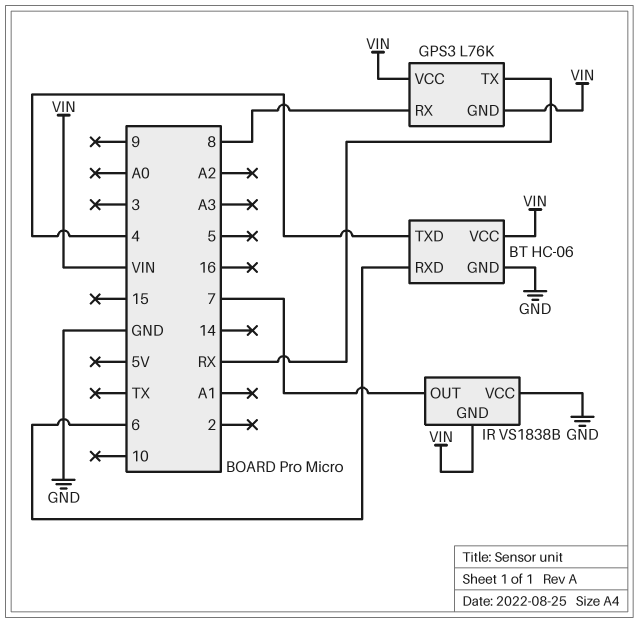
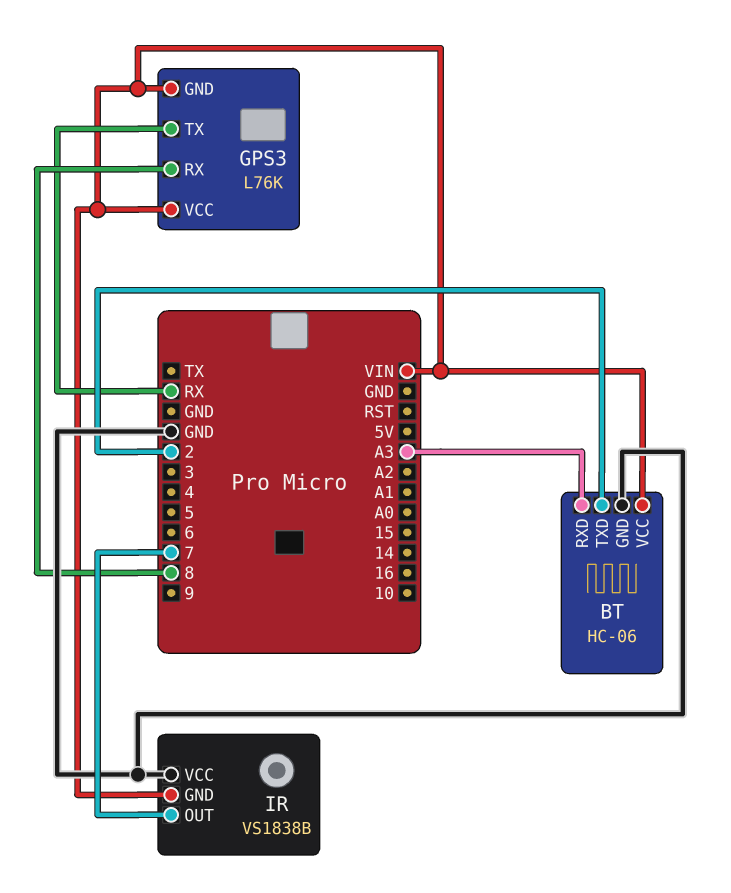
BT pin RXD: 6 -> A3
BT pin TXD: 4 -> 2

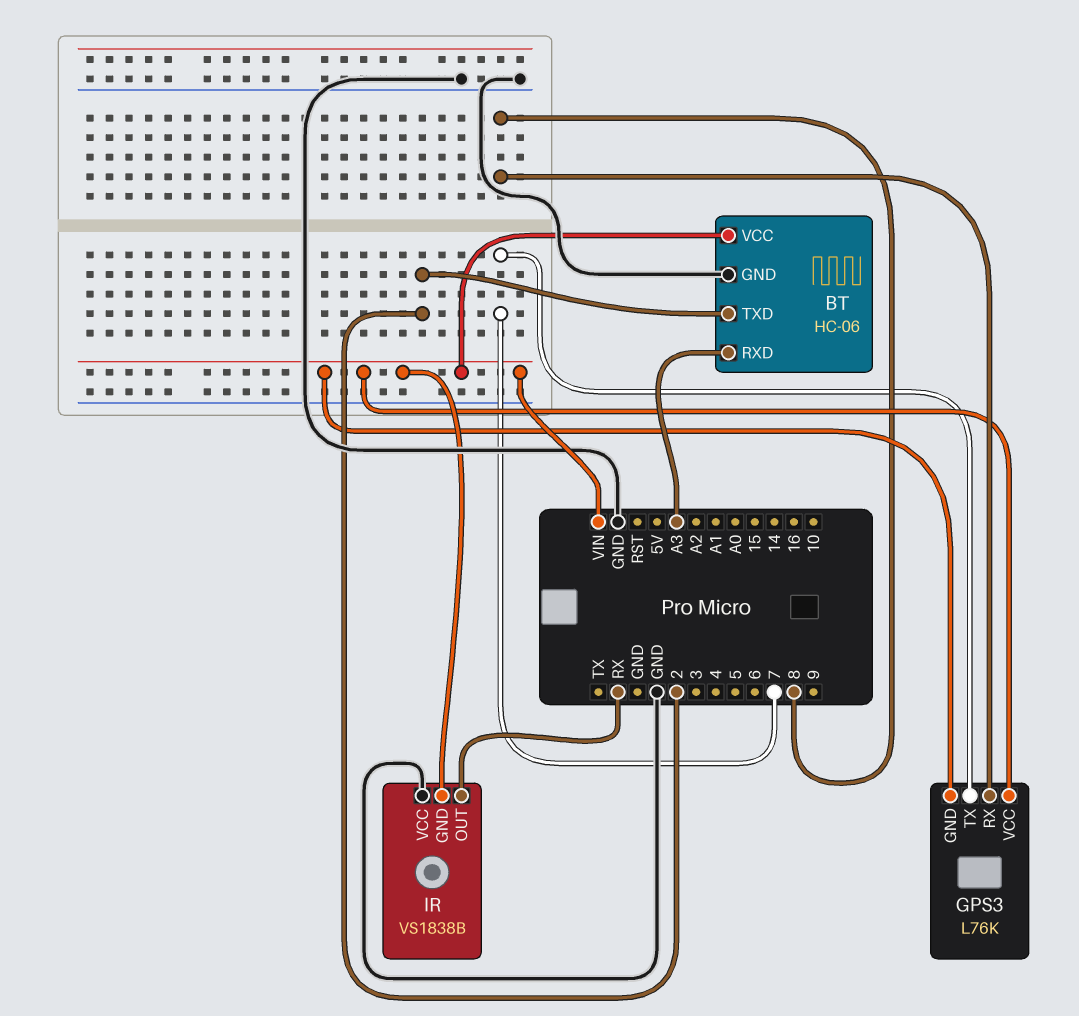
GPS3 pin TX: RX -> 7
IR pin OUT: 7 -> RX

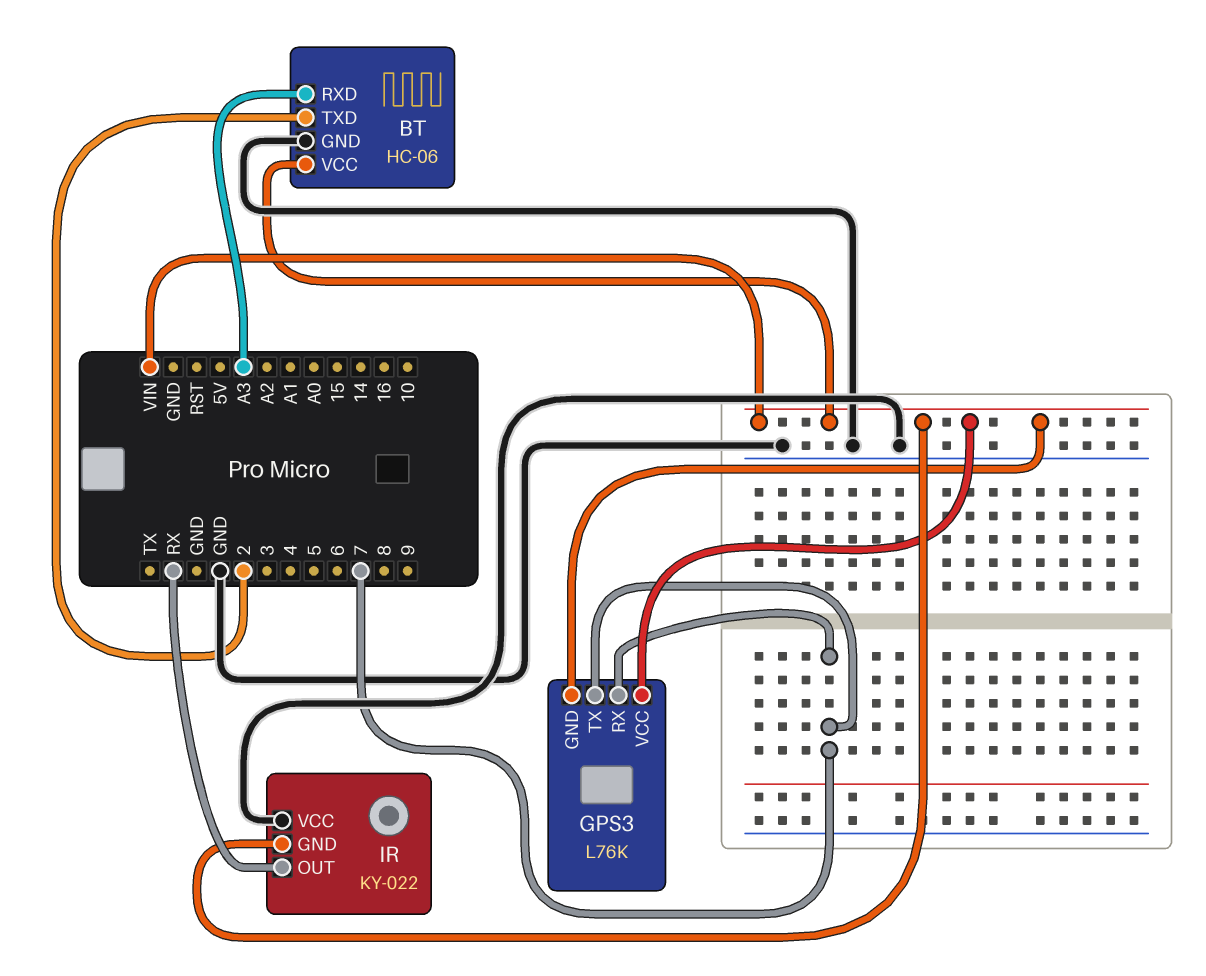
GPS3 pin RX: 8 -> 7
IR: VS1838B -> KY-022

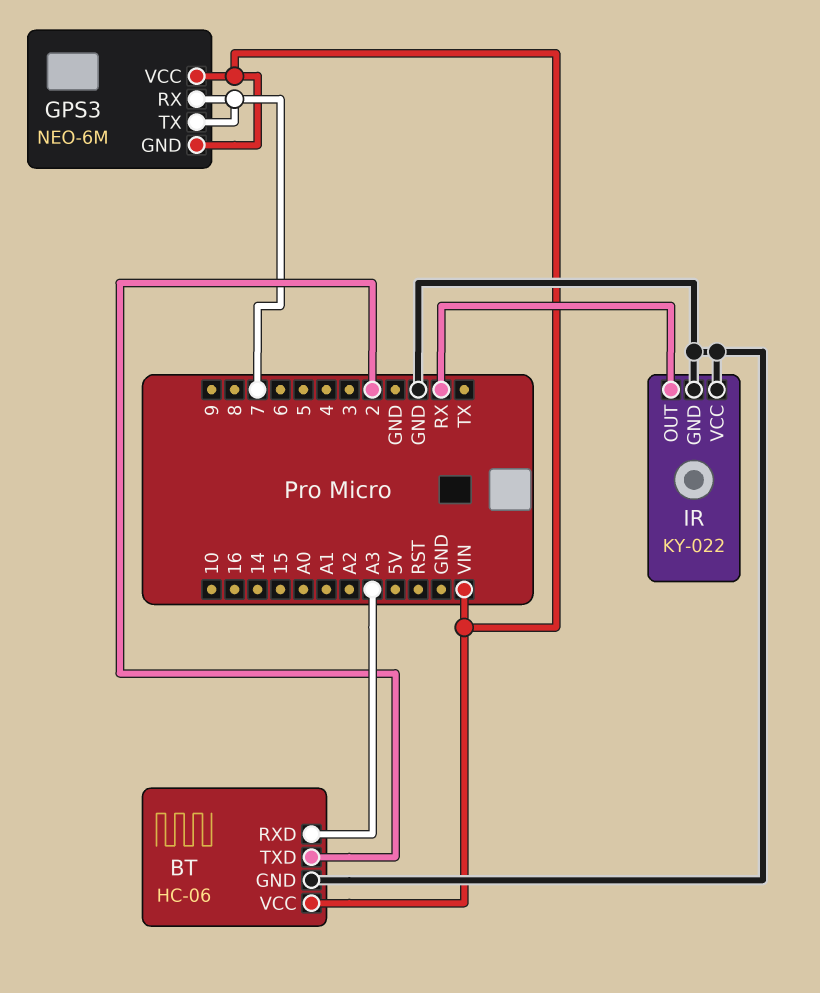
GPS3: L76K -> NEO-6M
IR pin GND: VIN -> GND

